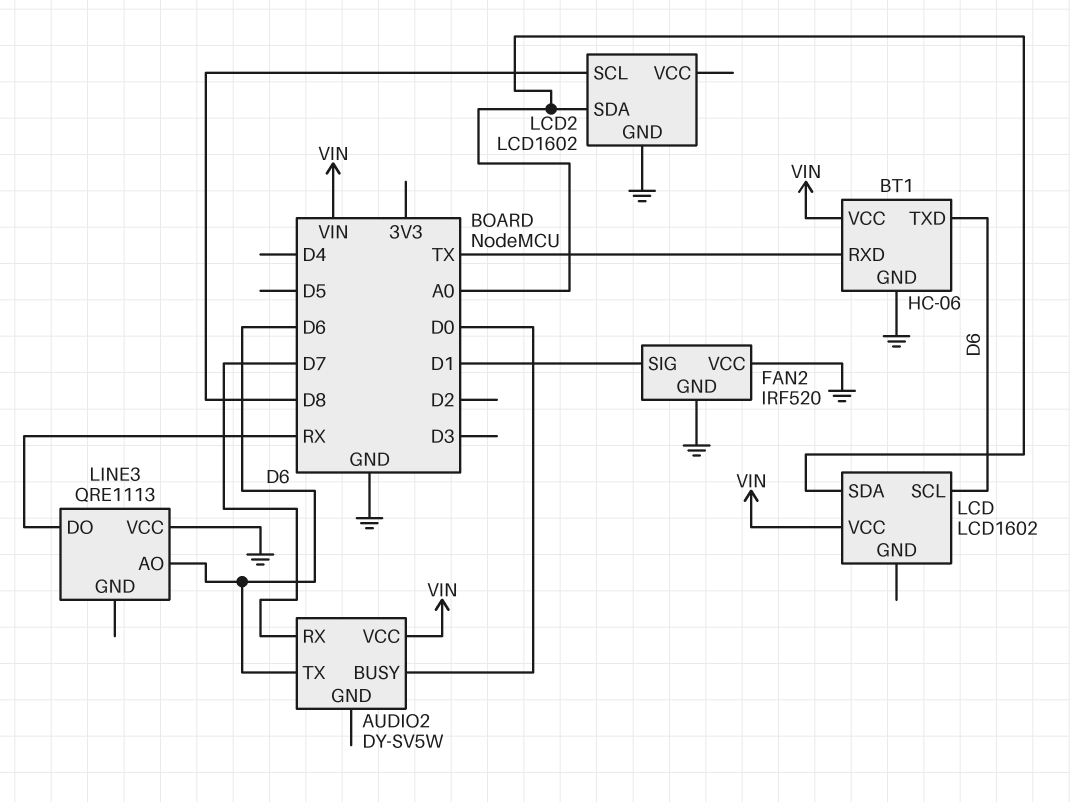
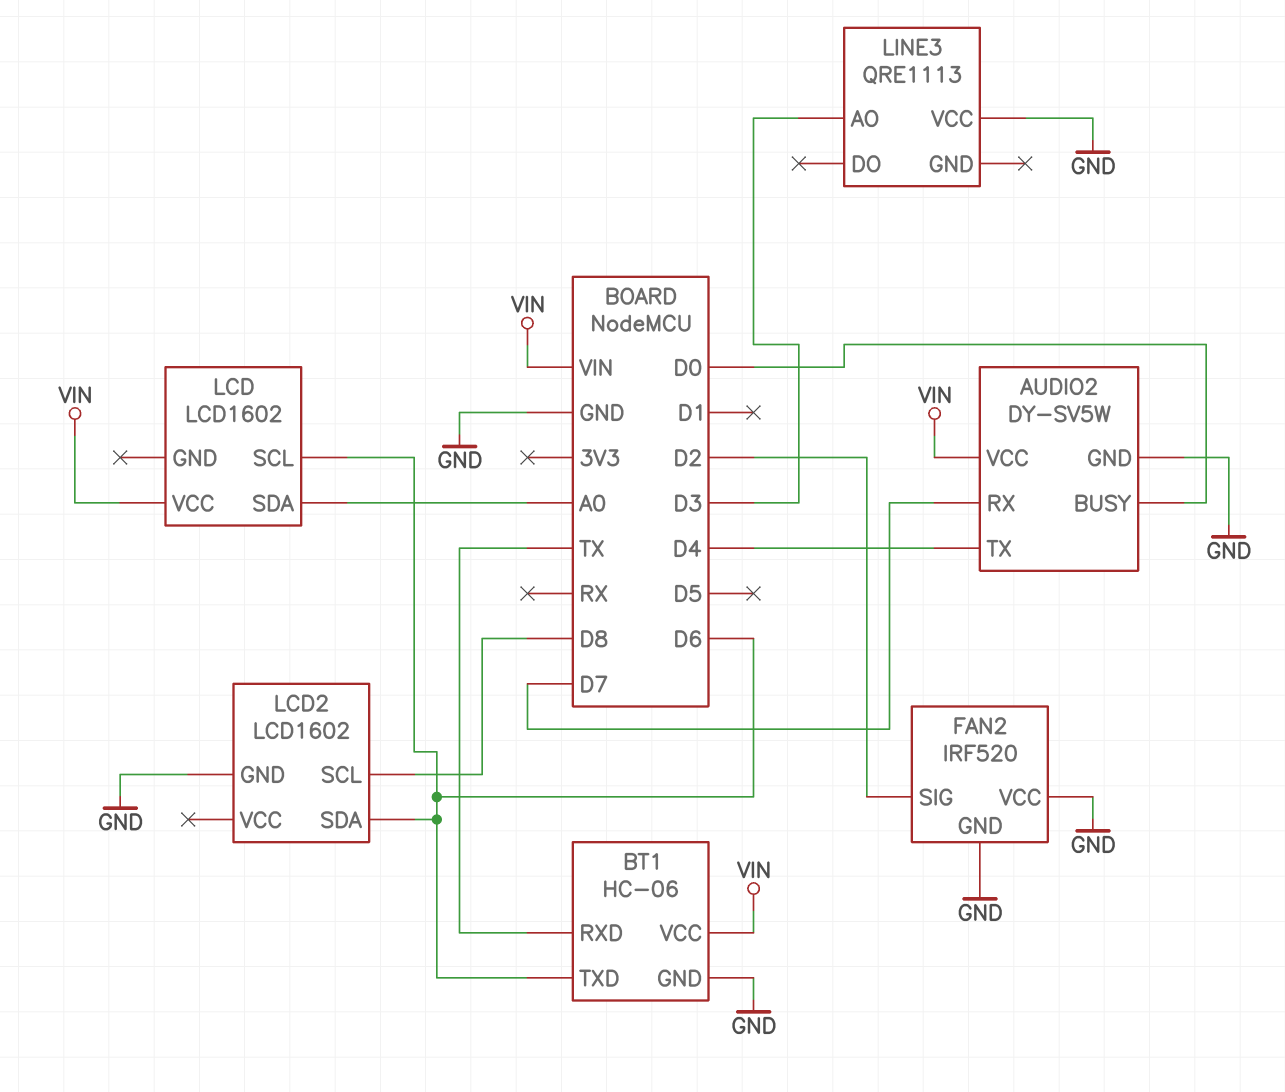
AUDIO2 pin GND: none -> GND
AUDIO2 pin TX: D6 -> D4
FAN2 pin SIG: D1 -> D2
LCD2 pin SDA: A0 -> D6
LINE3 pin AO: D6 -> D3
LINE3 pin DO: RX -> none

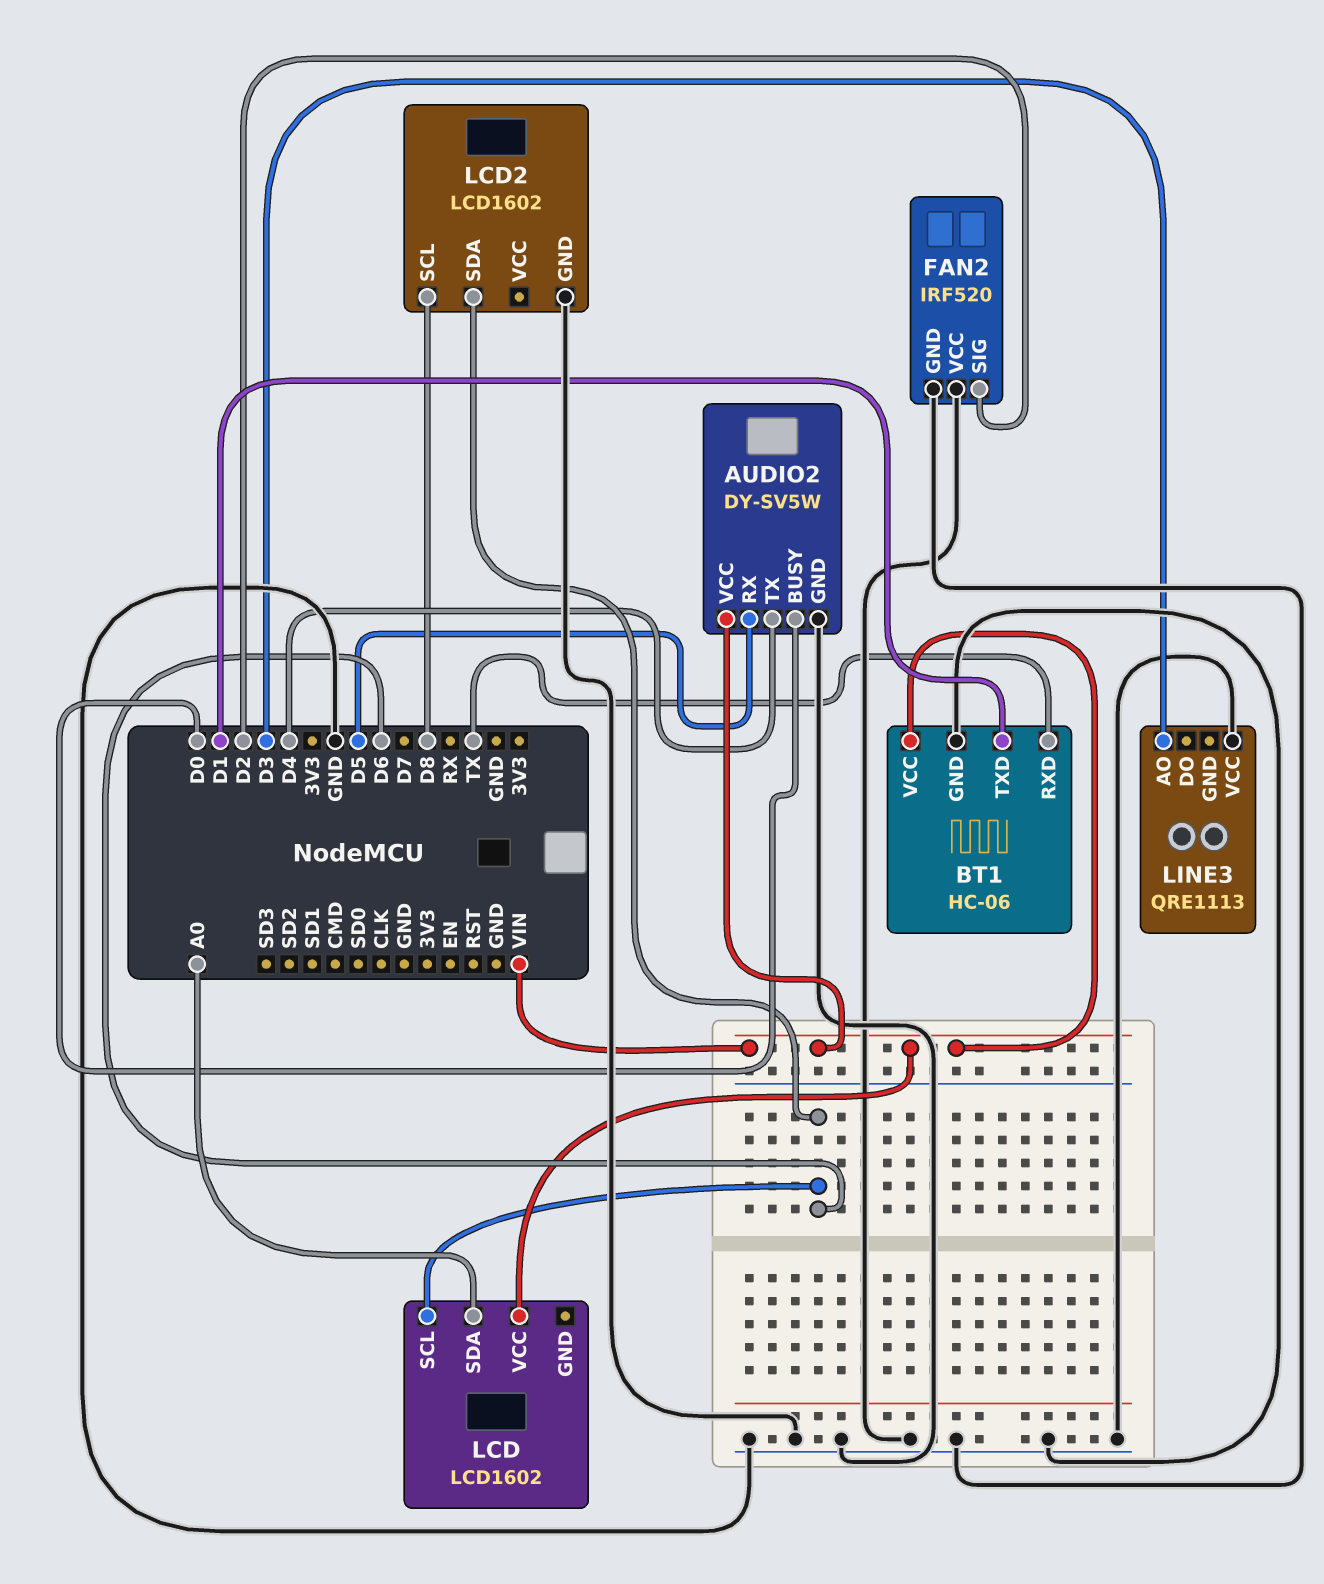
AUDIO2 pin RX: D7 -> D5
BT1 pin TXD: D6 -> D1

